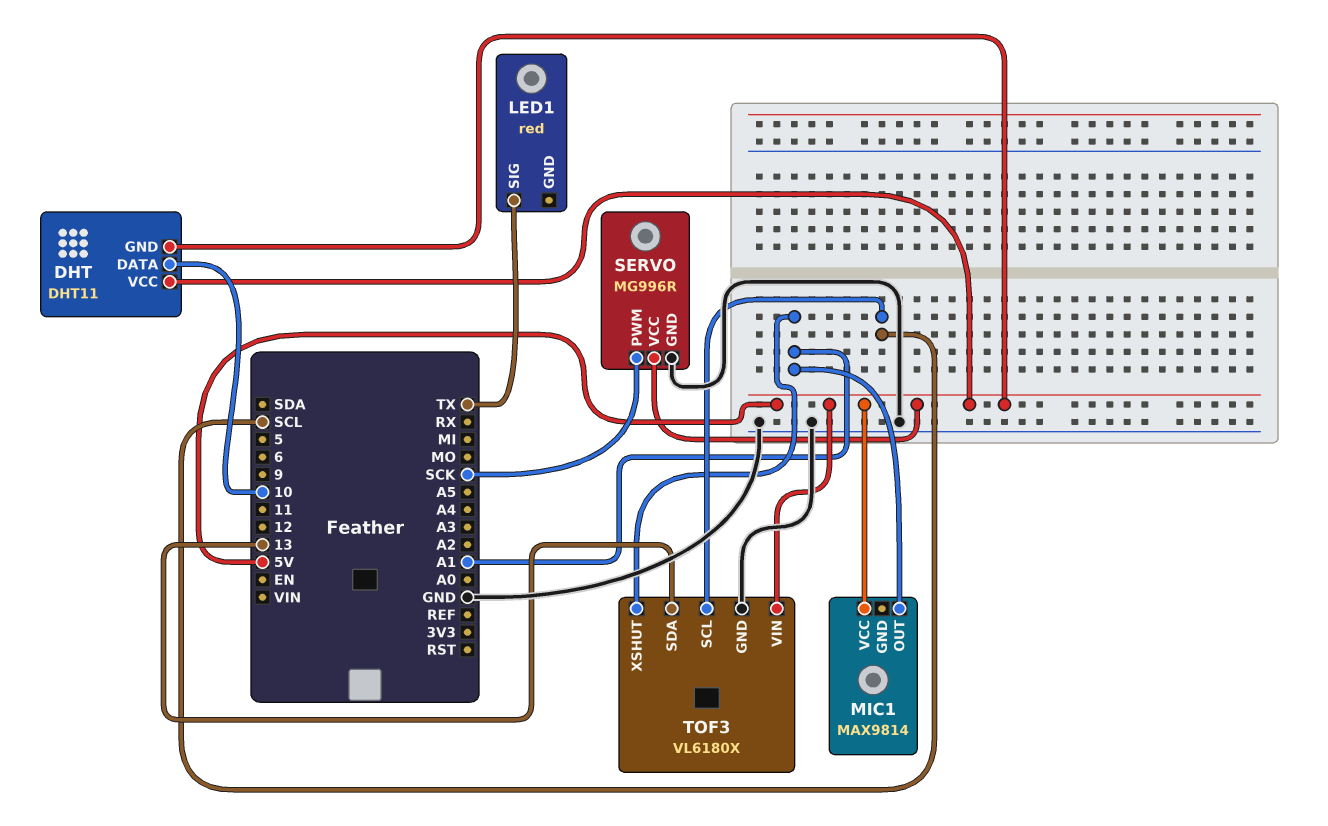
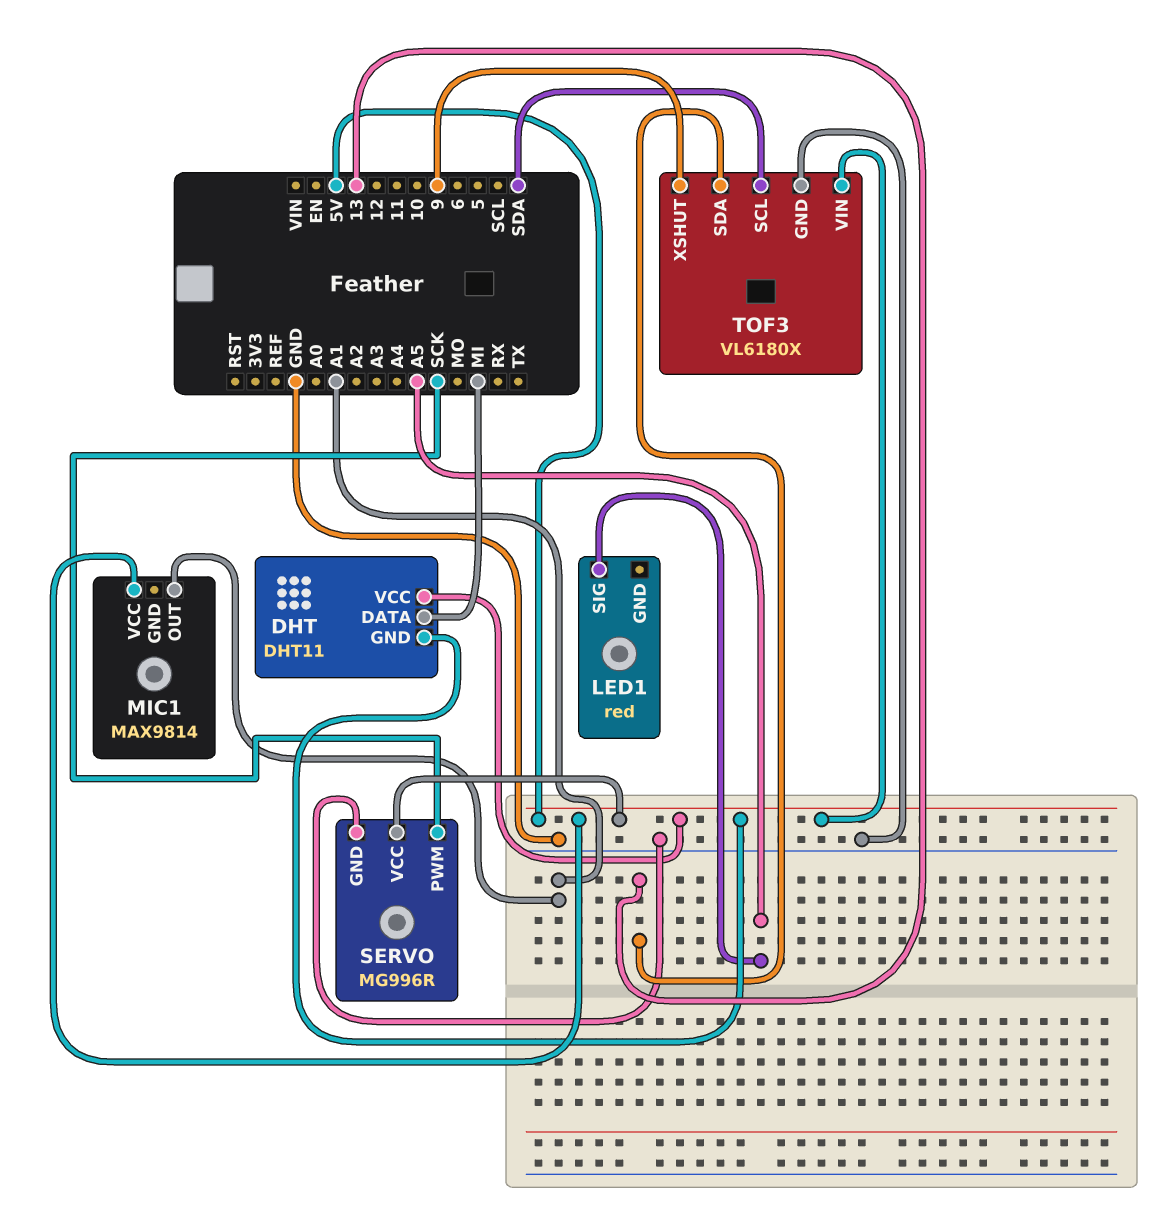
DHT pin DATA: 10 -> MI
LED1 pin SIG: TX -> A5
TOF3 pin SCL: SCL -> SDA
TOF3 pin XSHUT: A1 -> 9

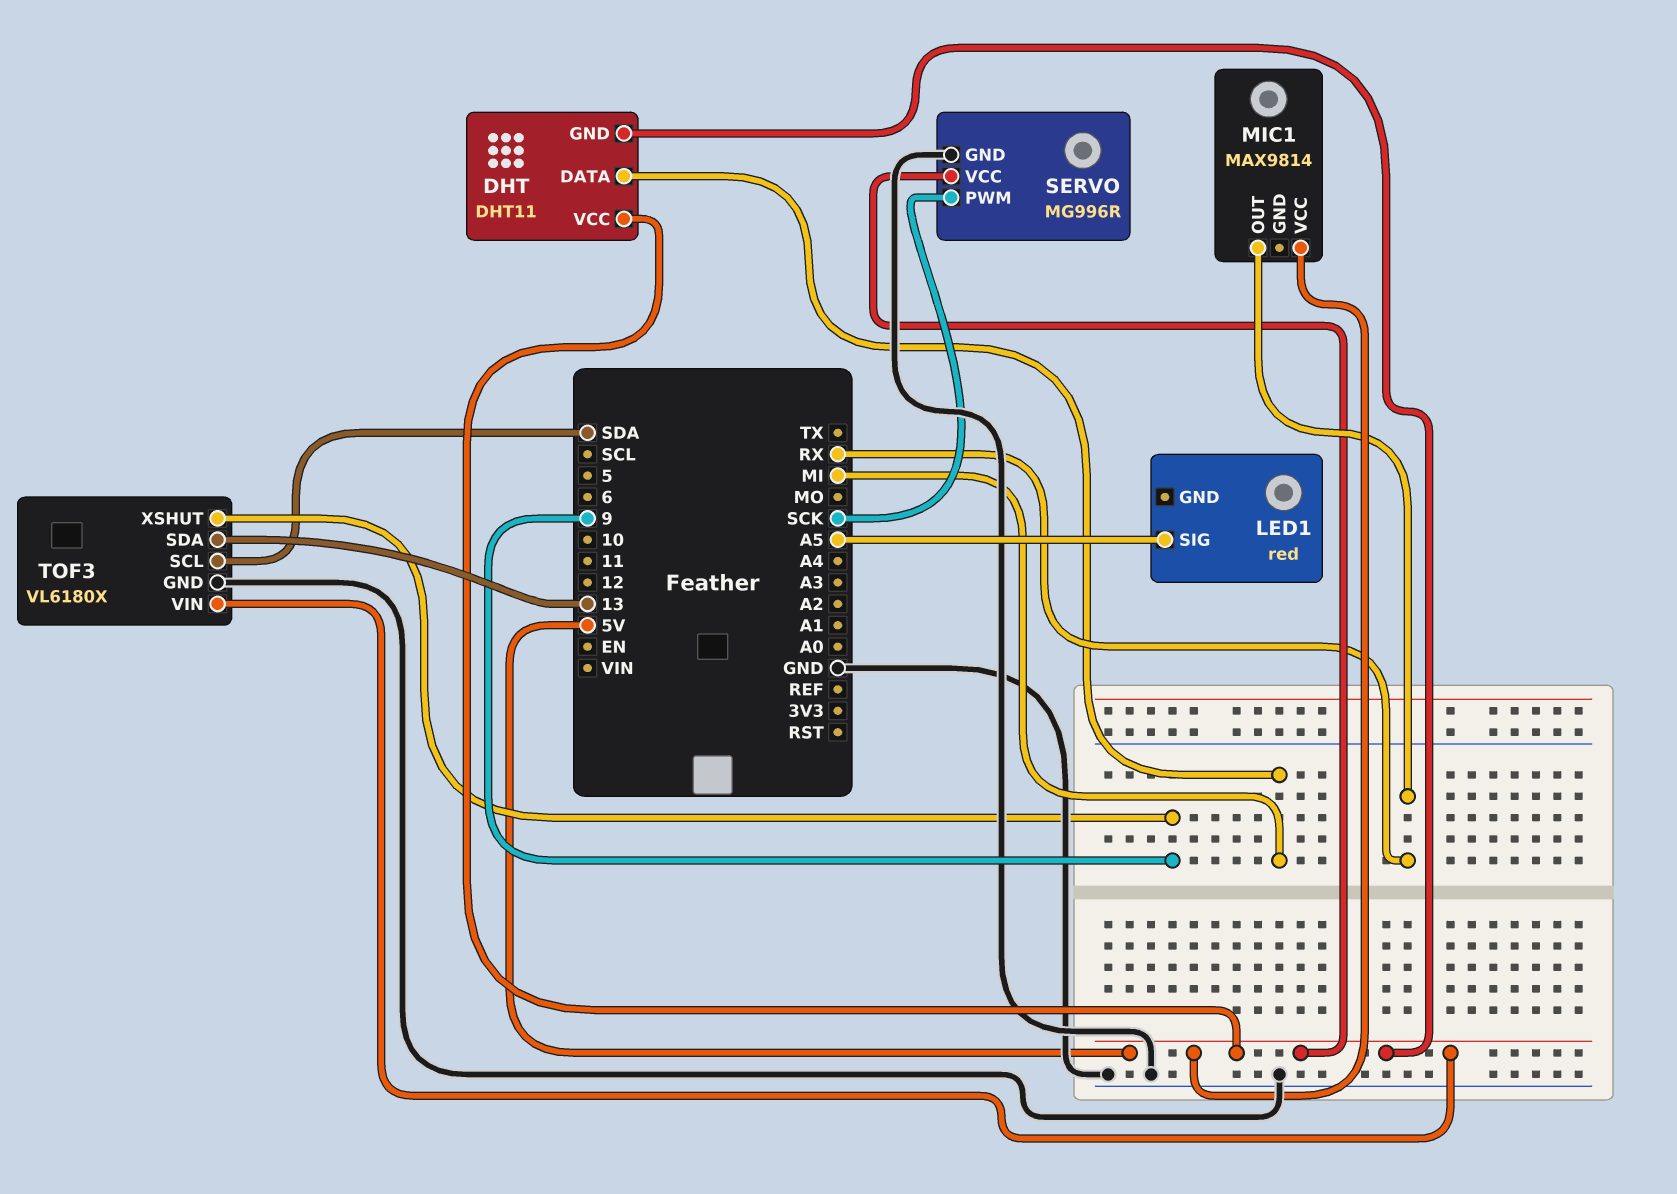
MIC1 pin OUT: A1 -> RX

